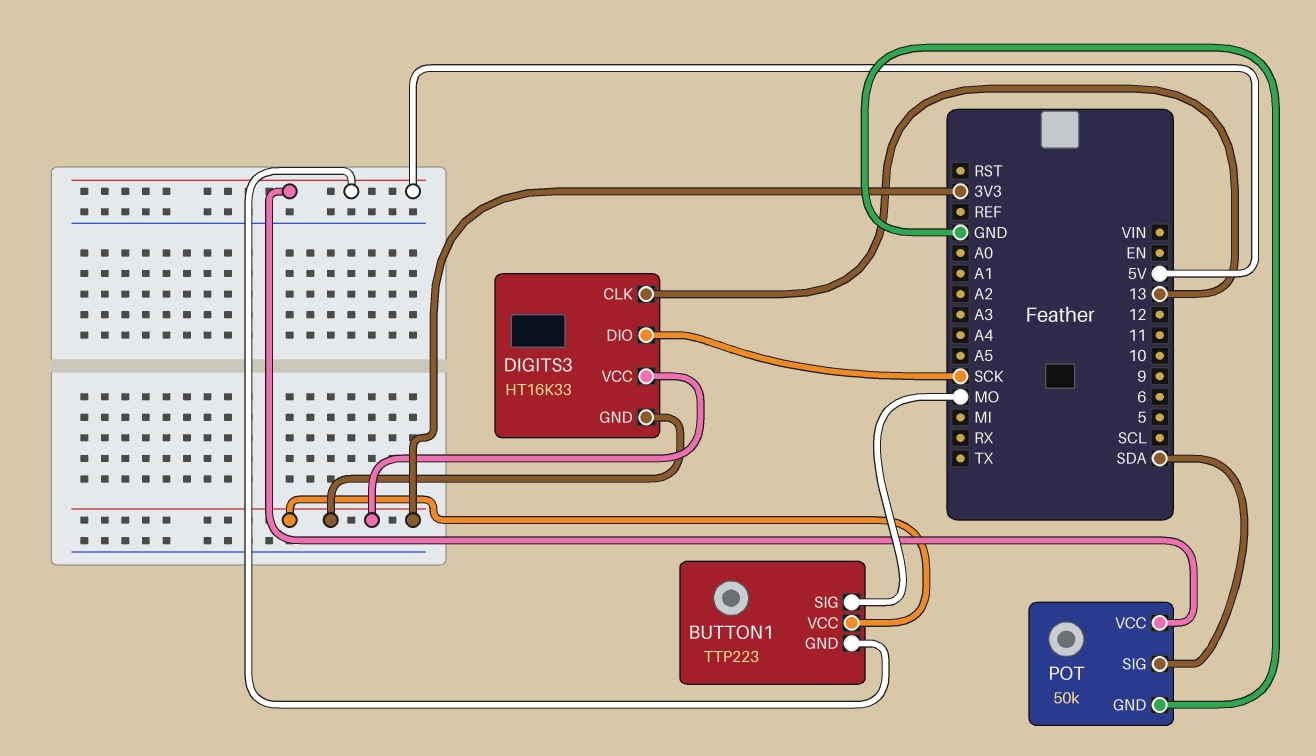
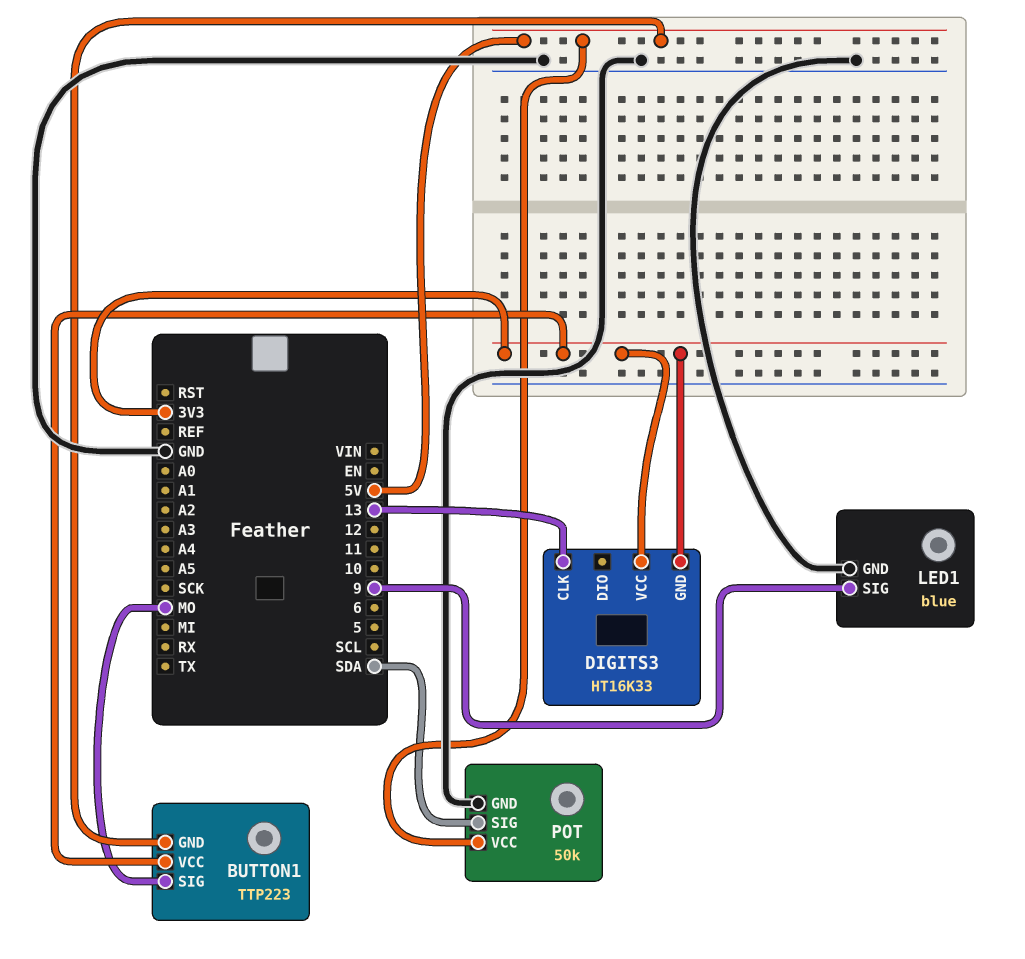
DIGITS3 pin DIO: SCK -> none
LED1: none -> blue
LED1 pin GND: none -> GND
LED1 pin SIG: none -> 9

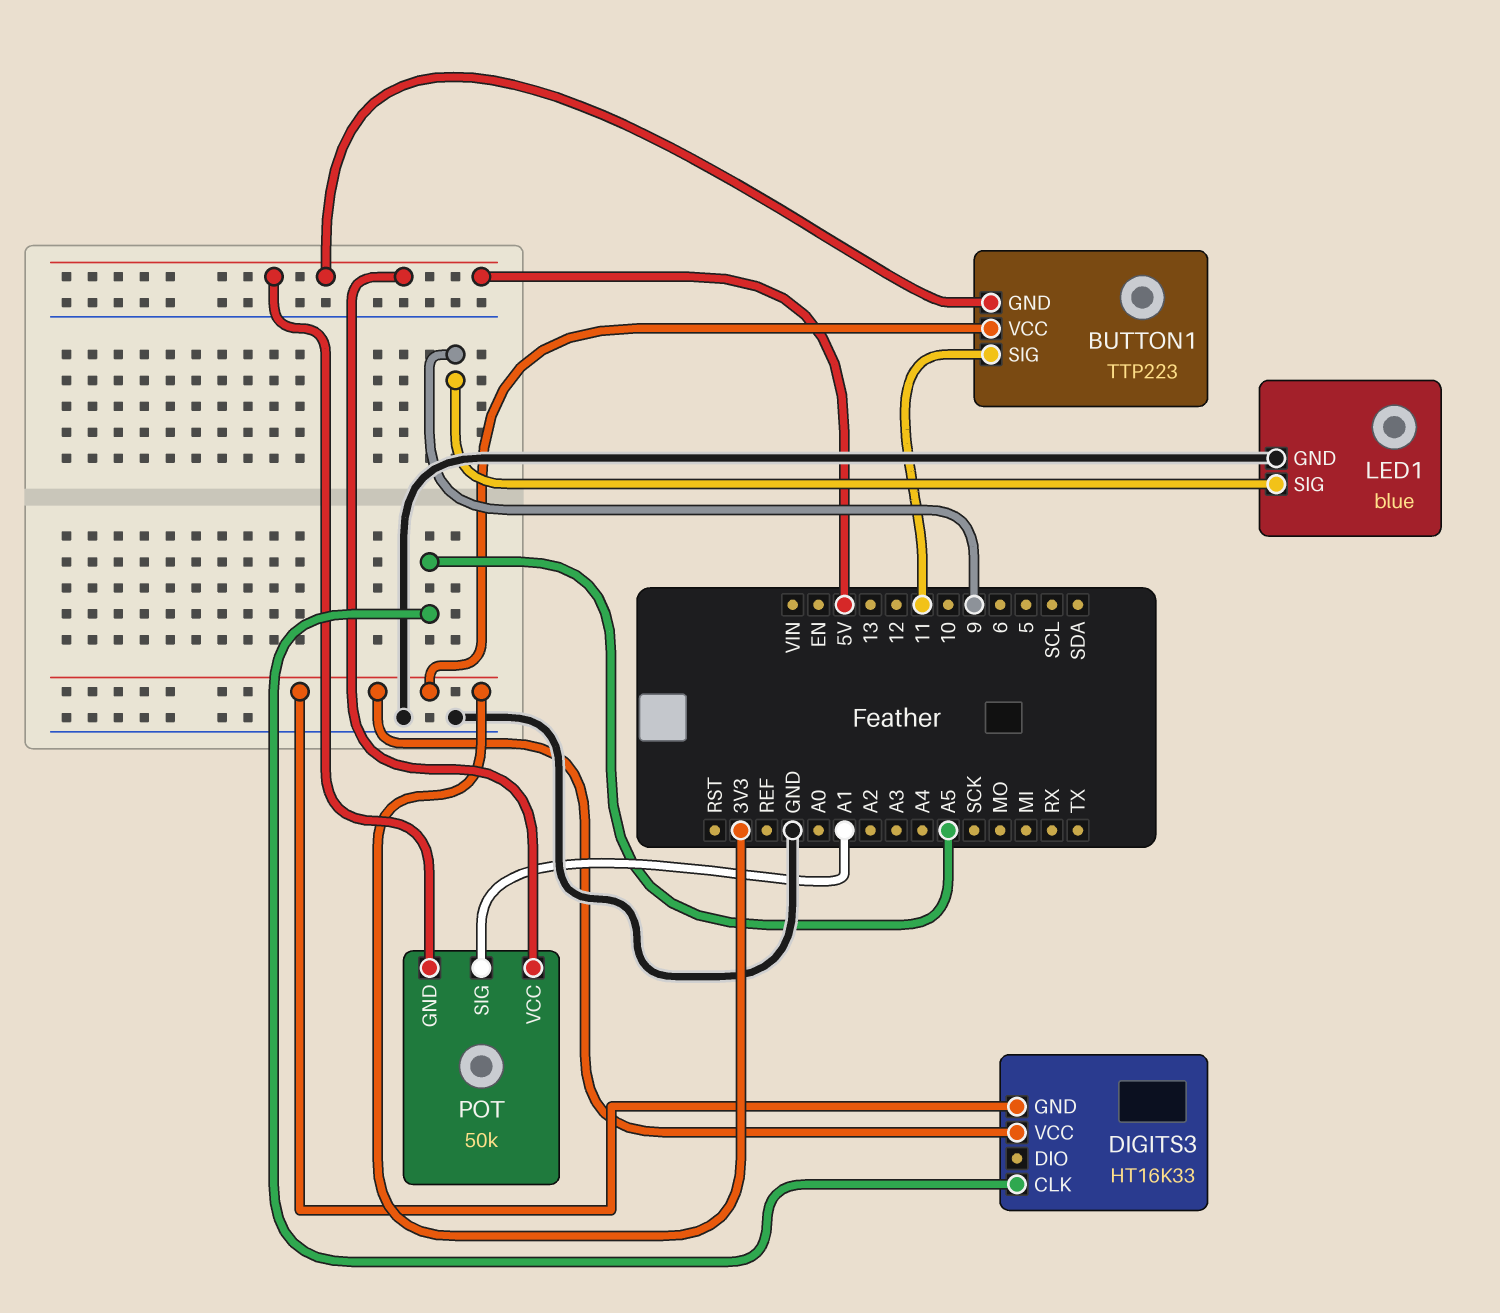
BUTTON1 pin SIG: MO -> 11
DIGITS3 pin CLK: 13 -> A5
POT pin GND: GND -> 5V
POT pin SIG: SDA -> A1

